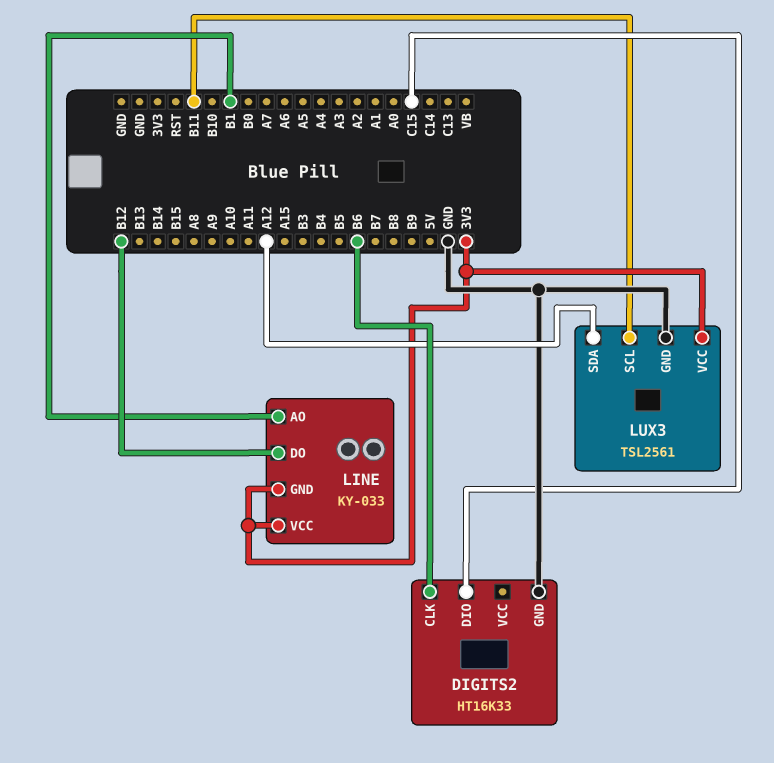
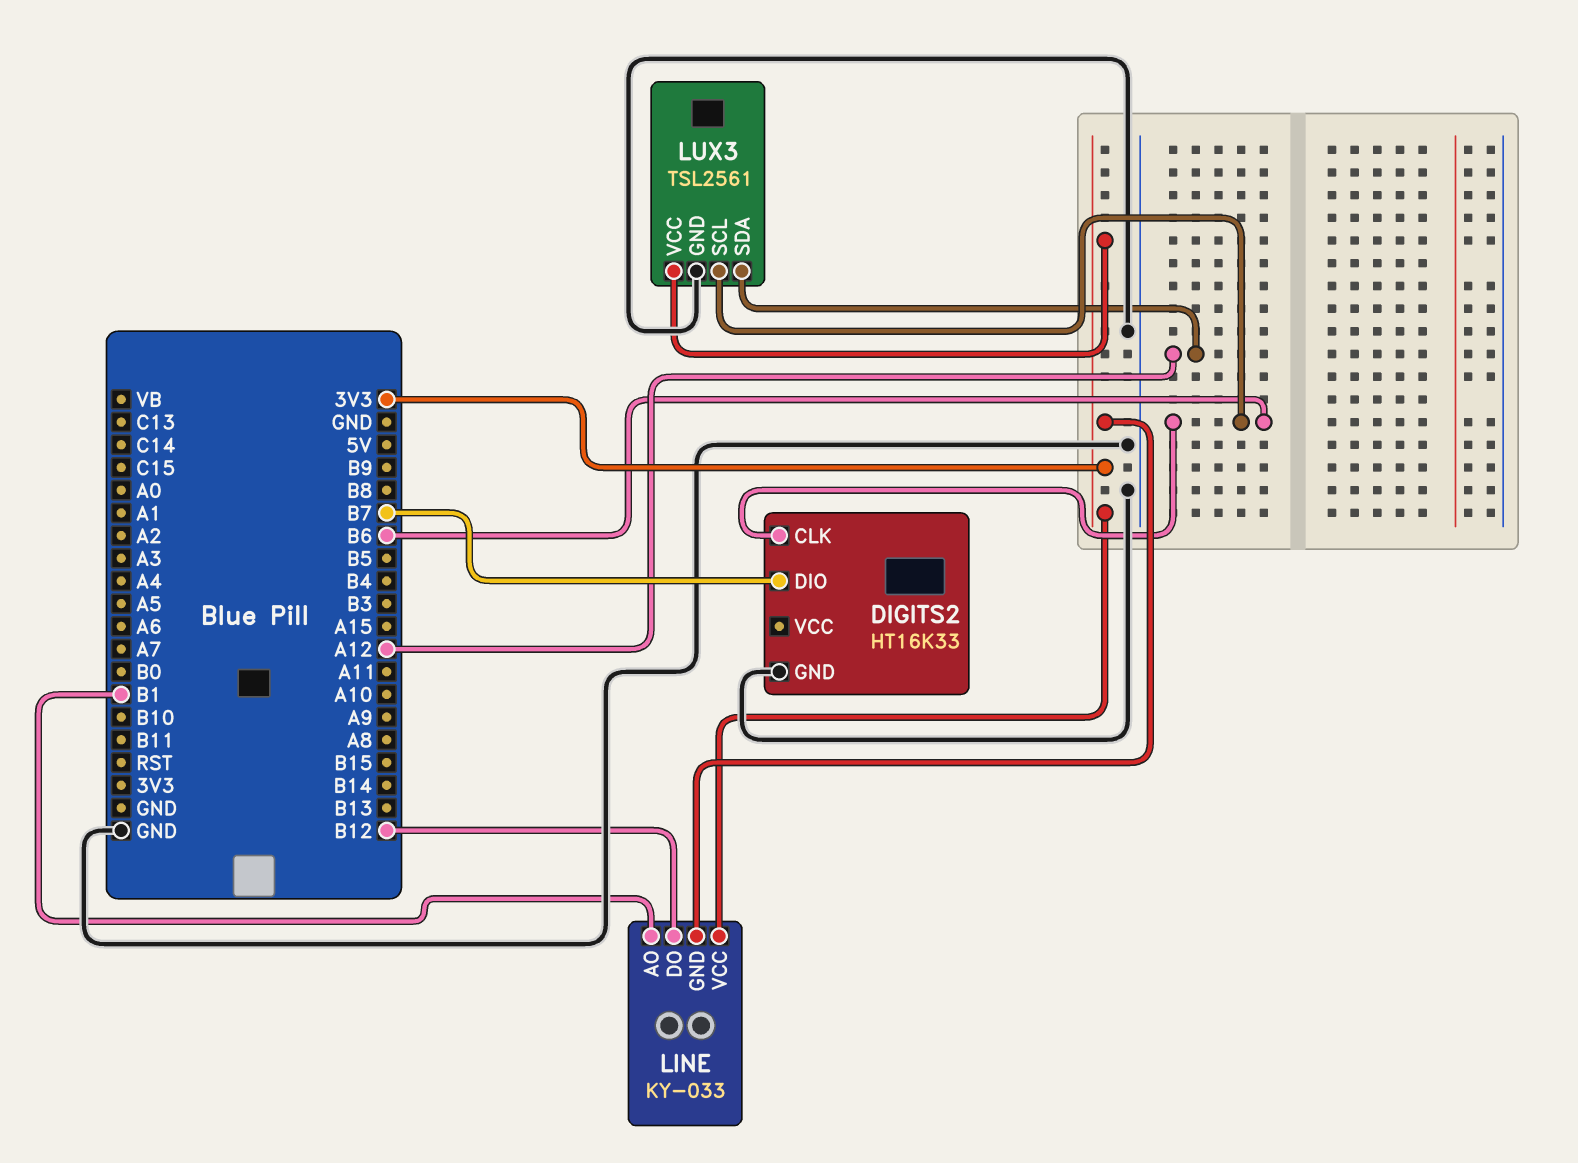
DIGITS2 pin DIO: C15 -> B7
LUX3 pin SCL: B11 -> B6

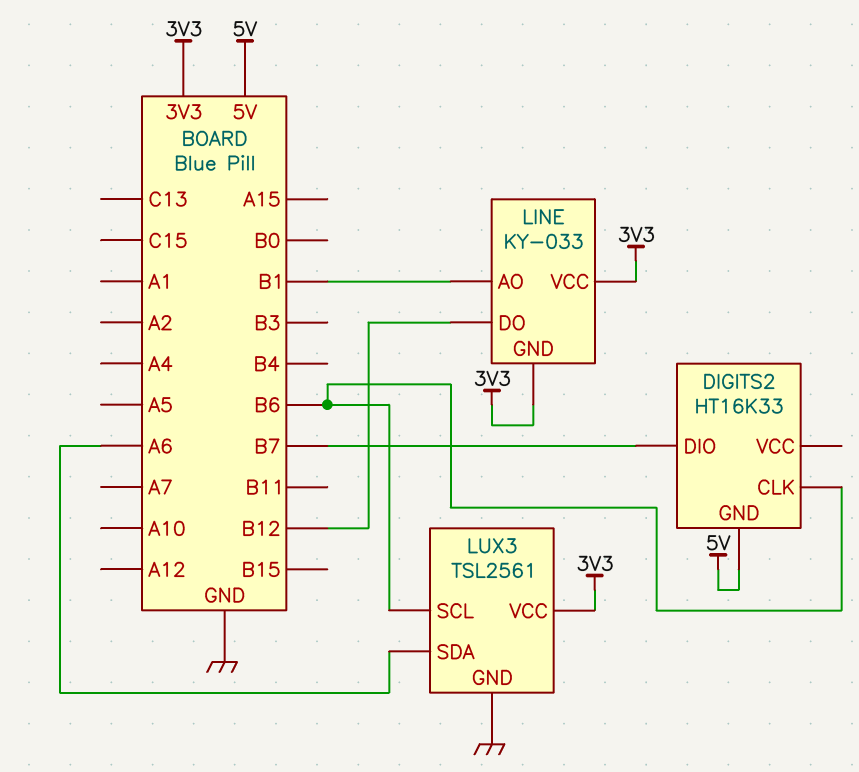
DIGITS2 pin GND: GND -> 5V
LUX3 pin SDA: A12 -> A6

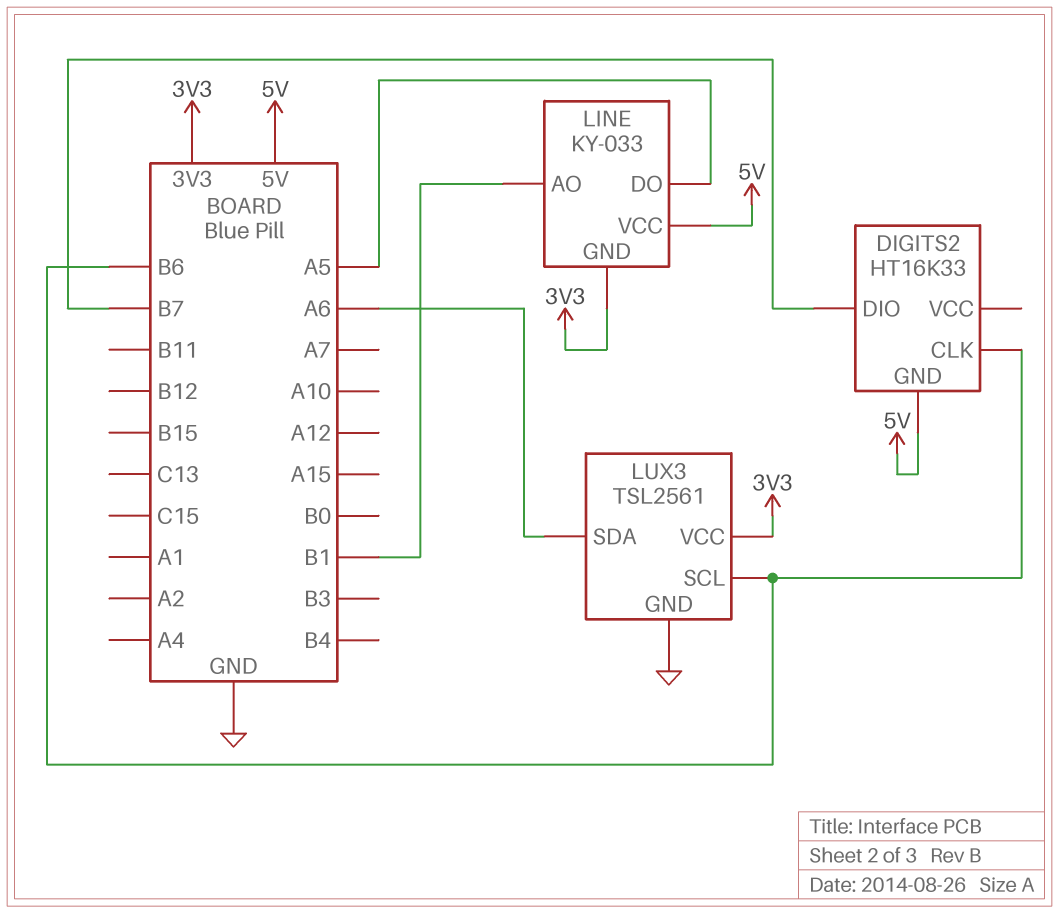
LINE pin DO: B12 -> A5
LINE pin VCC: 3V3 -> 5V

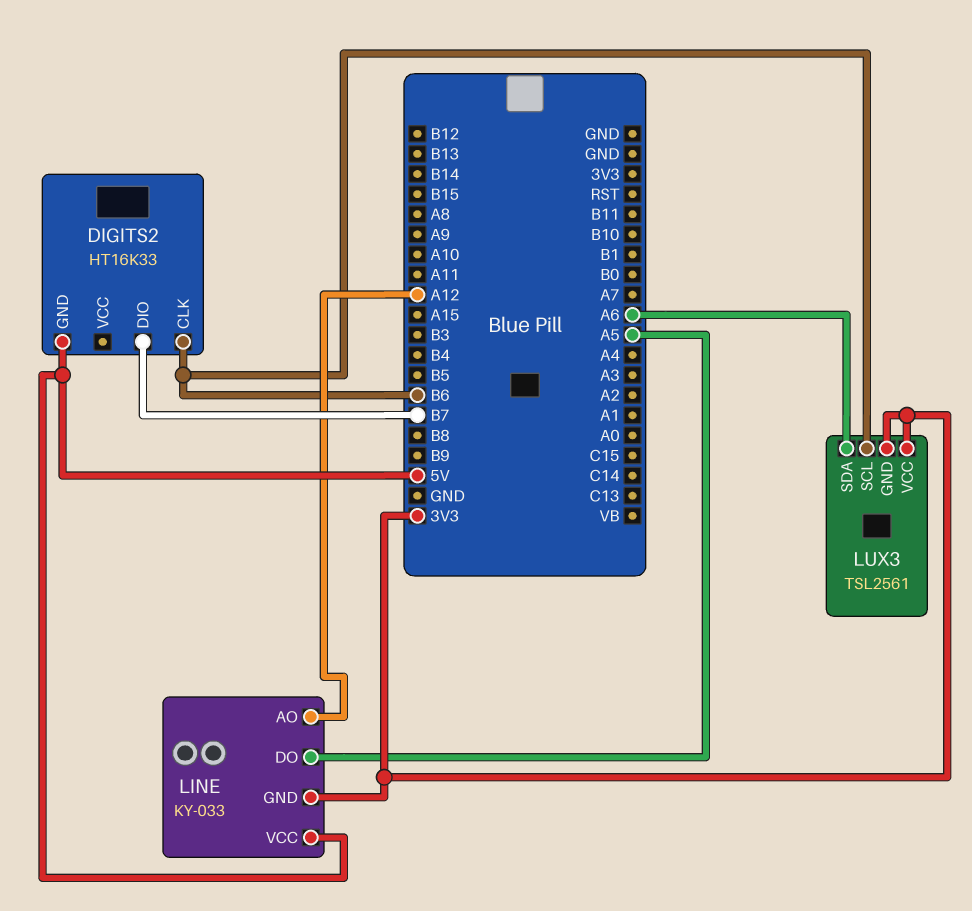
LINE pin AO: B1 -> A12
LUX3 pin GND: GND -> 3V3

